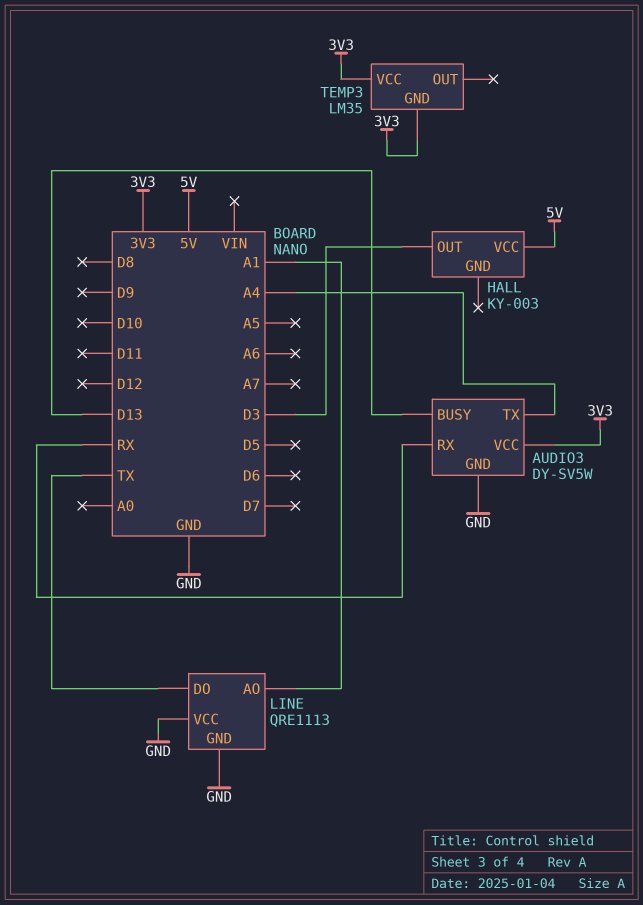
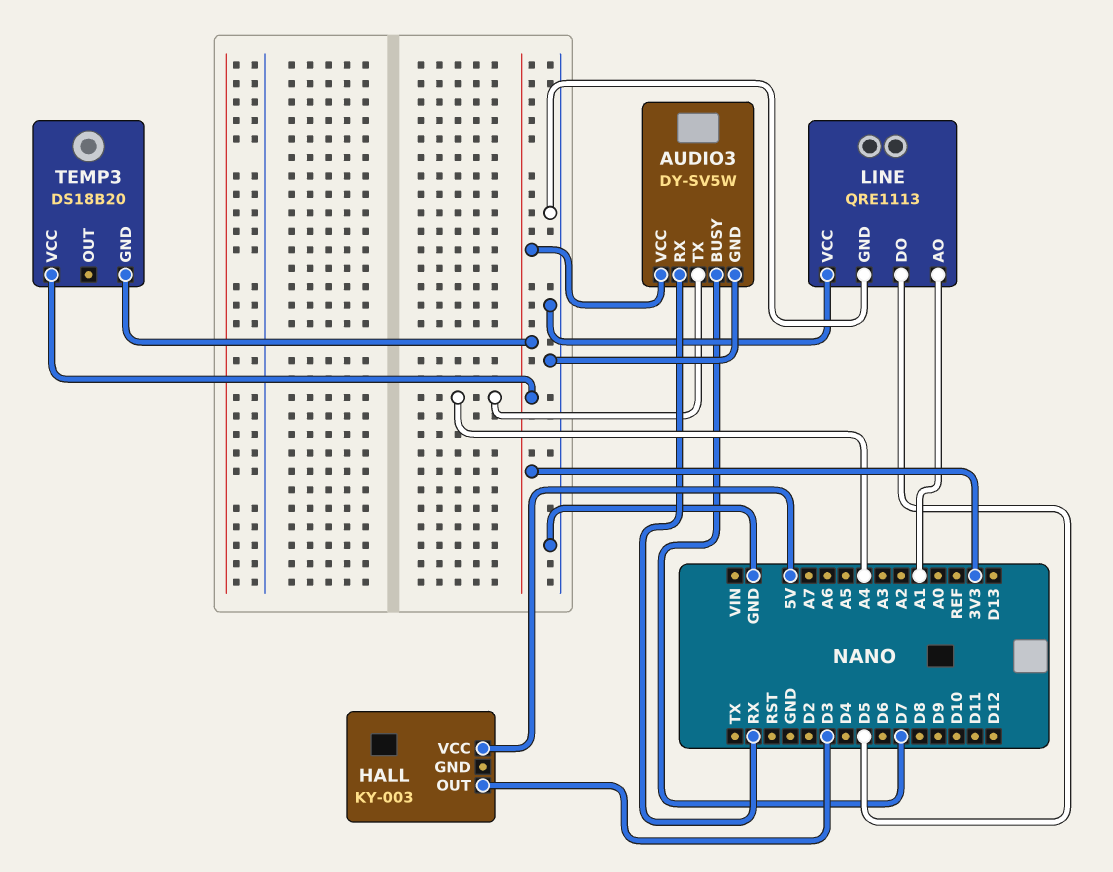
AUDIO3 pin BUSY: D13 -> D7
LINE pin DO: TX -> D5
TEMP3: LM35 -> DS18B20

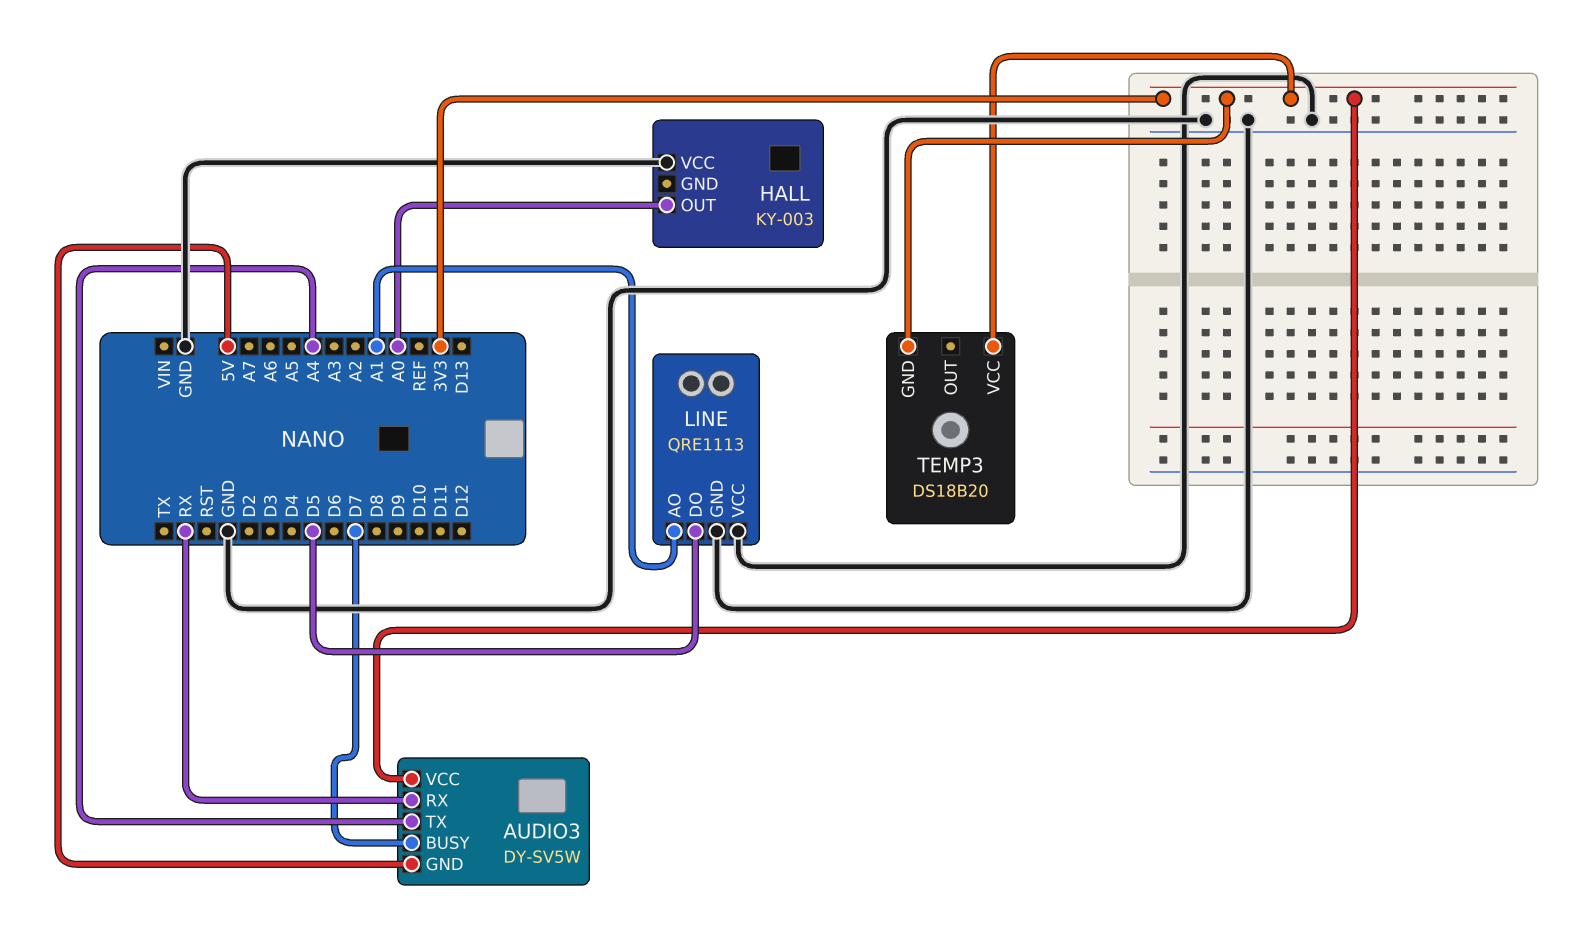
AUDIO3 pin GND: GND -> 5V
HALL pin OUT: D3 -> A0
HALL pin VCC: 5V -> GND

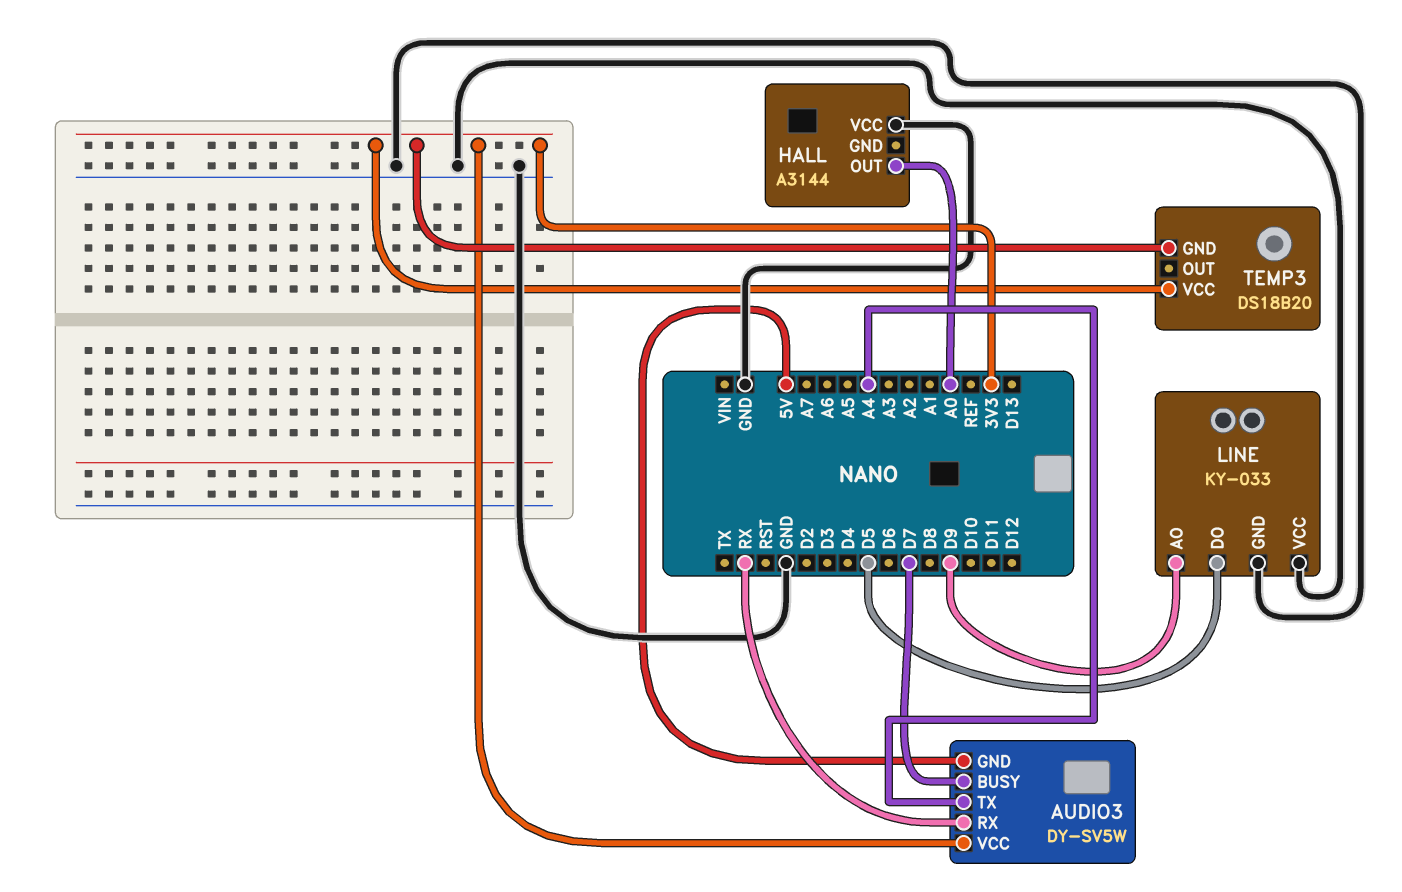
HALL: KY-003 -> A3144
LINE: QRE1113 -> KY-033
LINE pin AO: A1 -> D9

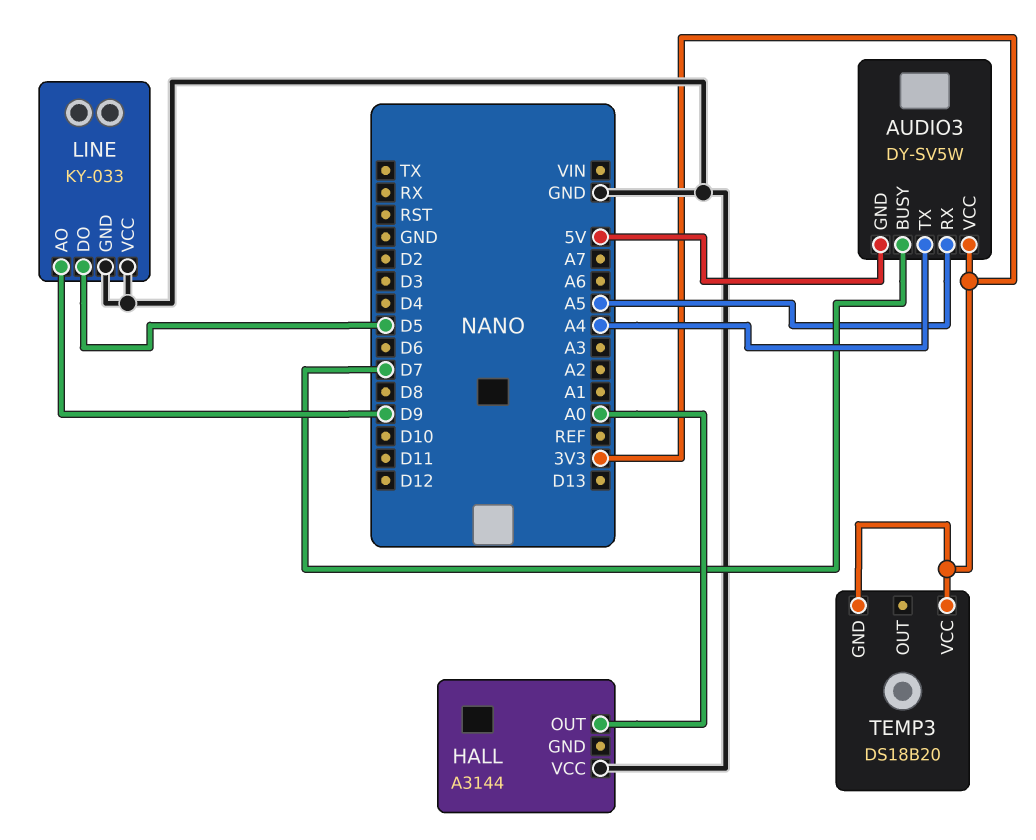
AUDIO3 pin RX: RX -> A5

